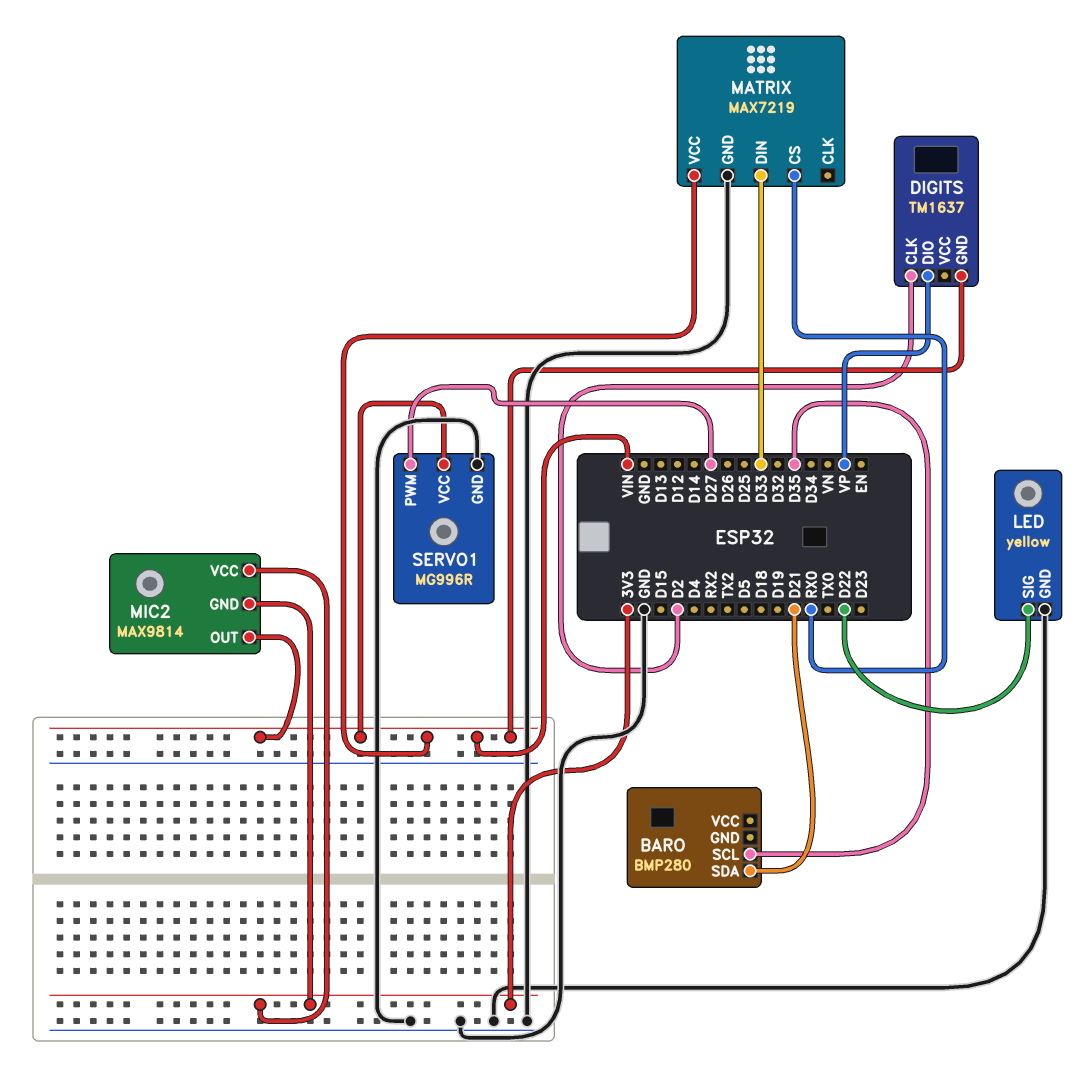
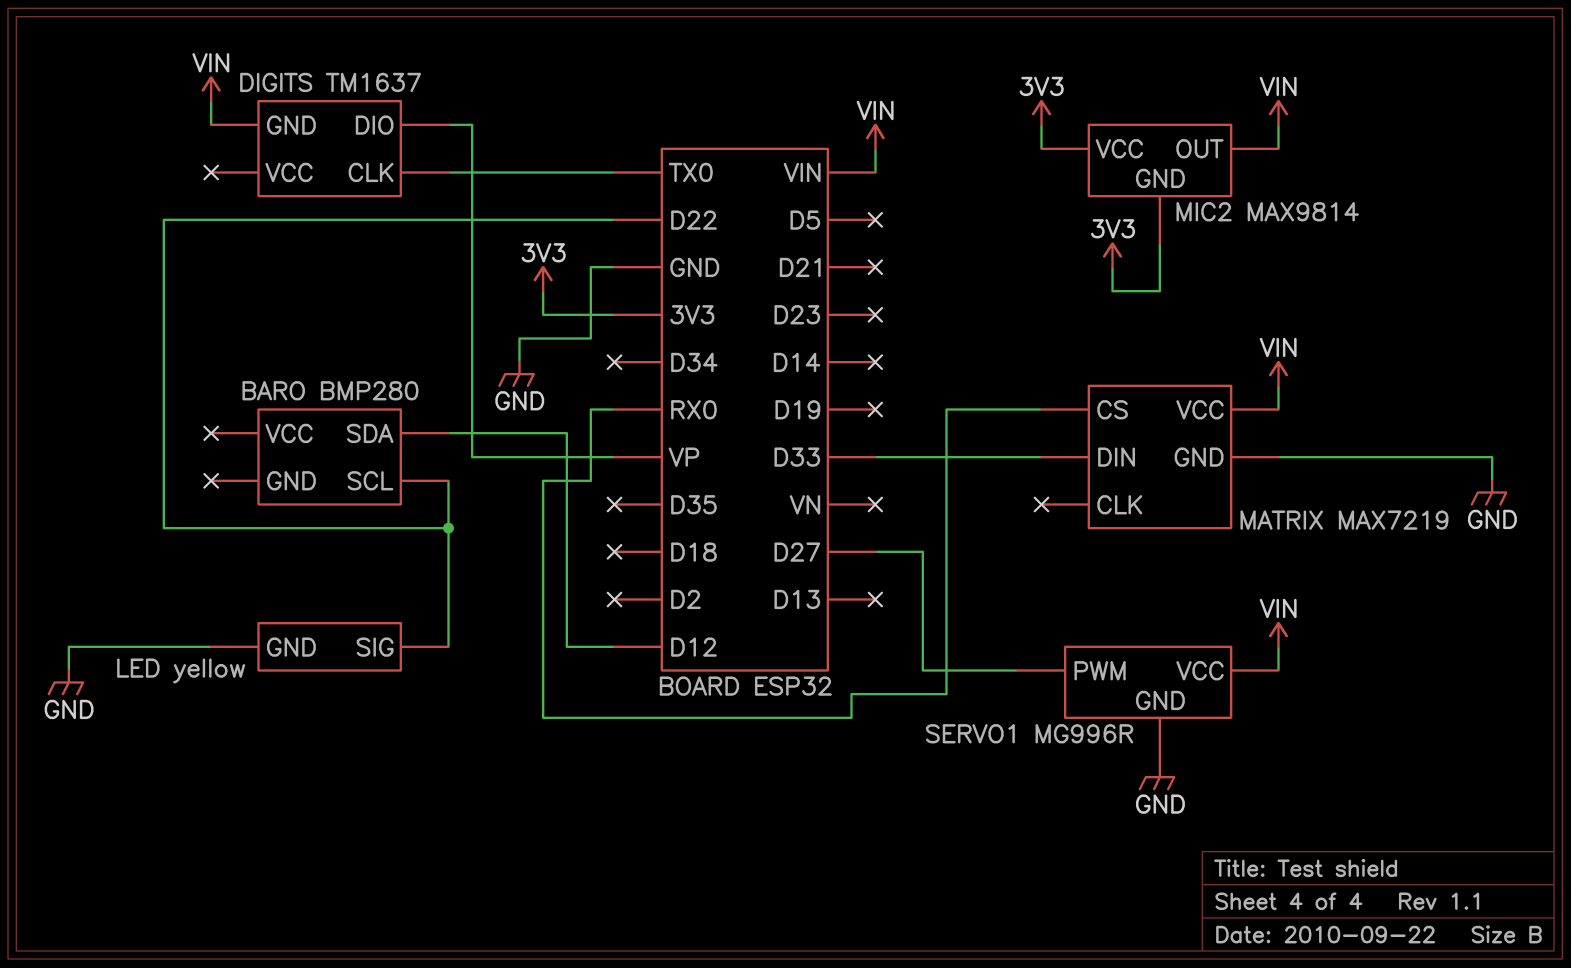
BARO pin SCL: D35 -> D22
BARO pin SDA: D21 -> D12
DIGITS pin CLK: D2 -> TX0

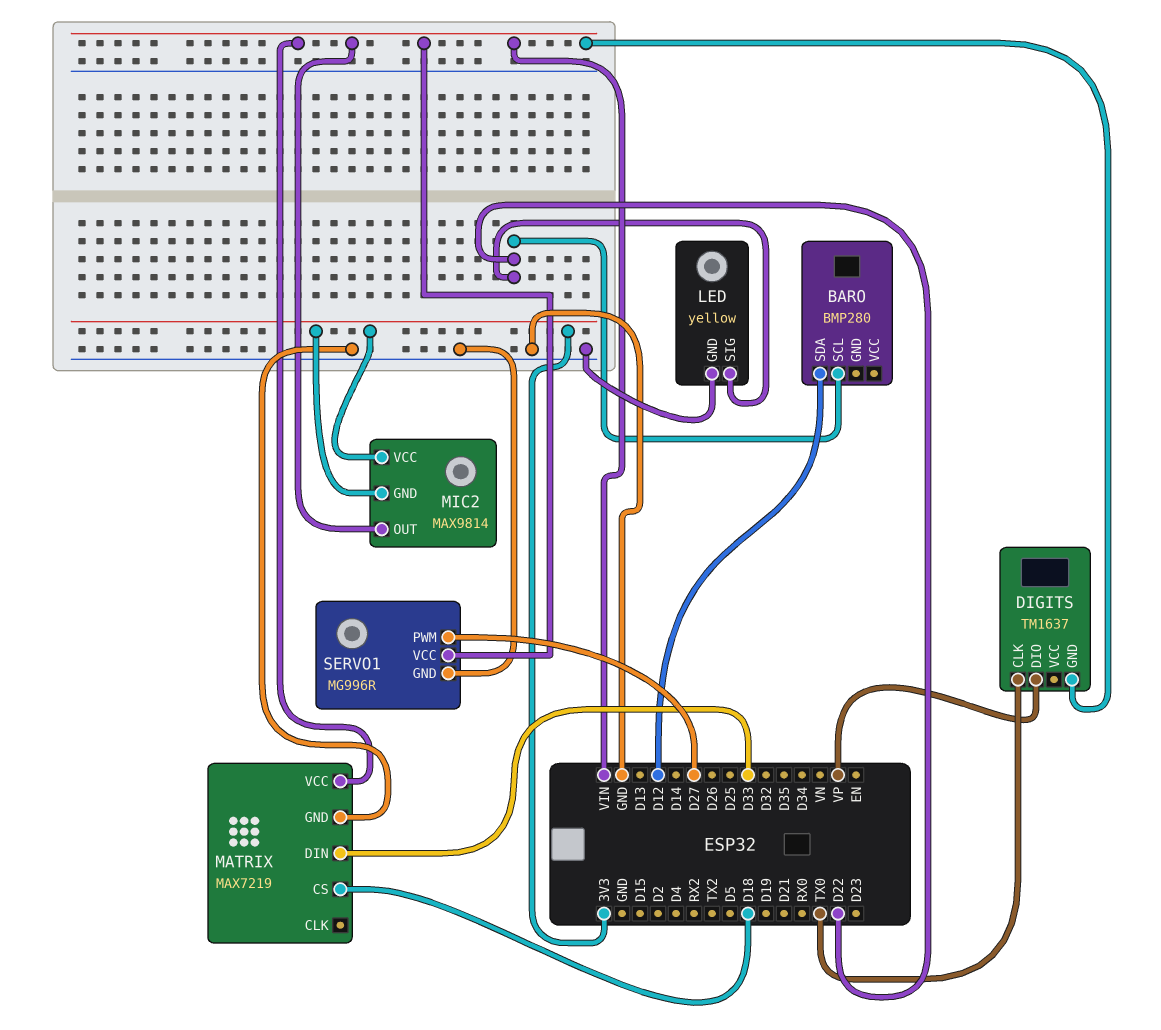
MATRIX pin CS: RX0 -> D18

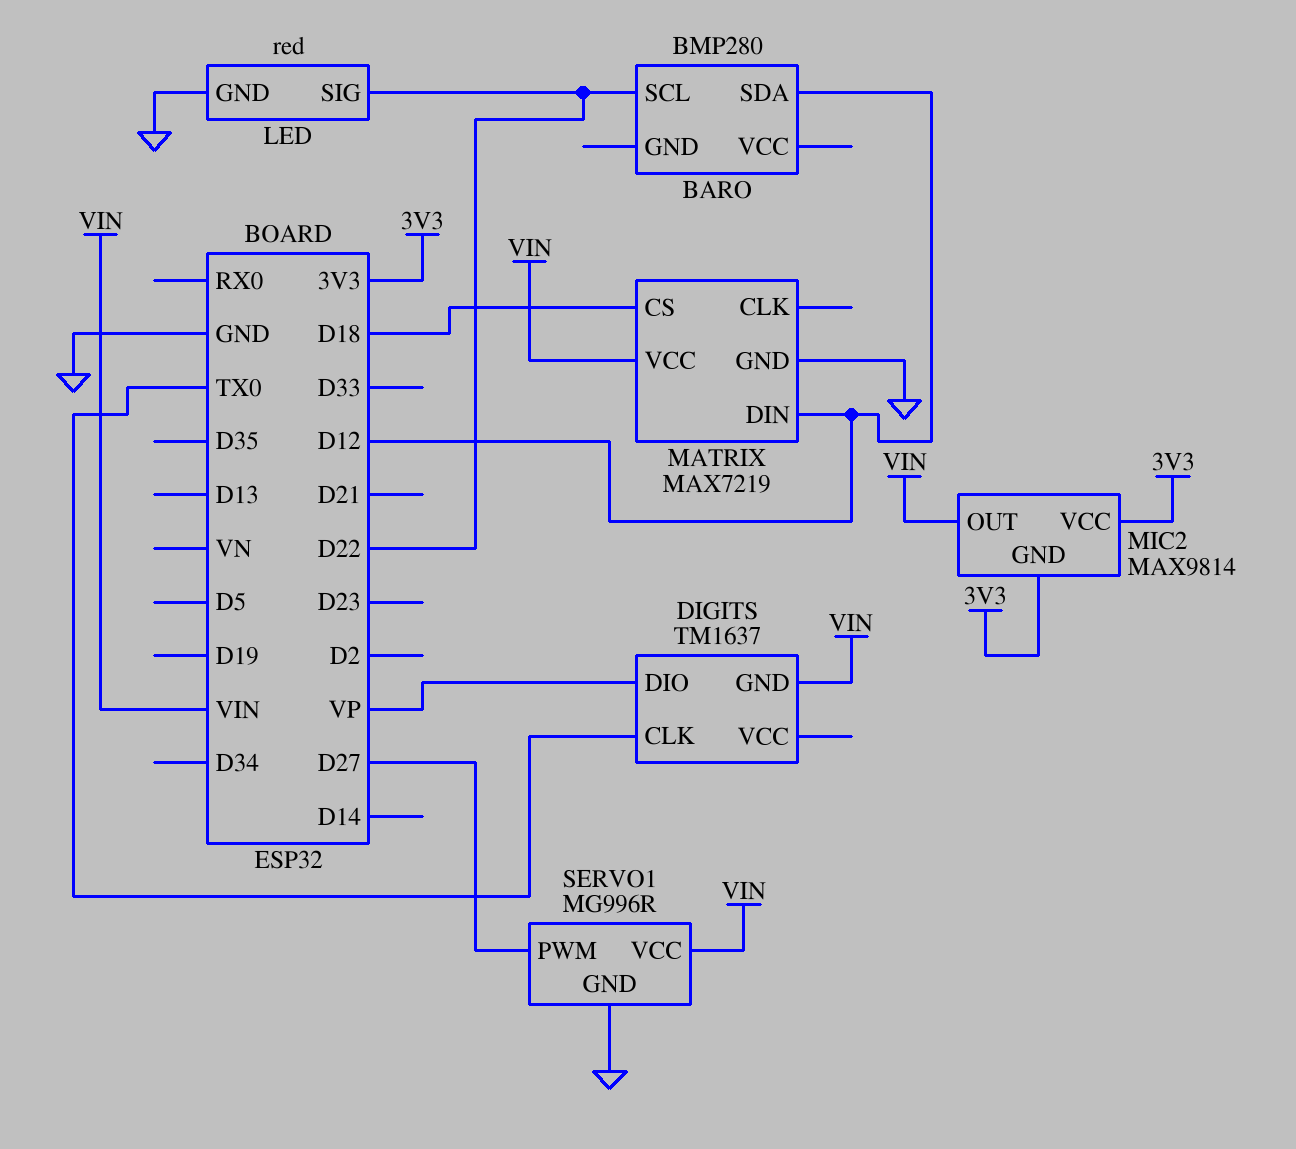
LED: yellow -> red
MATRIX pin DIN: D33 -> D12

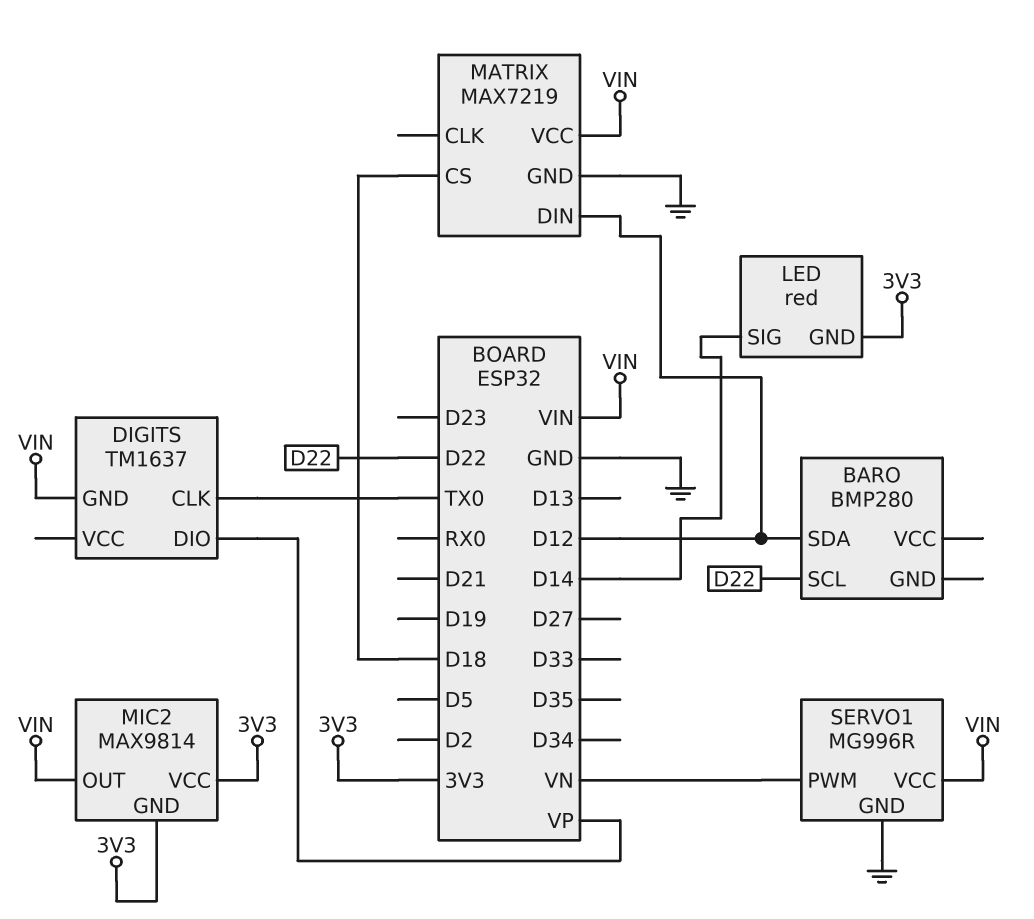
LED pin GND: GND -> 3V3
LED pin SIG: D22 -> D14
SERVO1 pin PWM: D27 -> VN

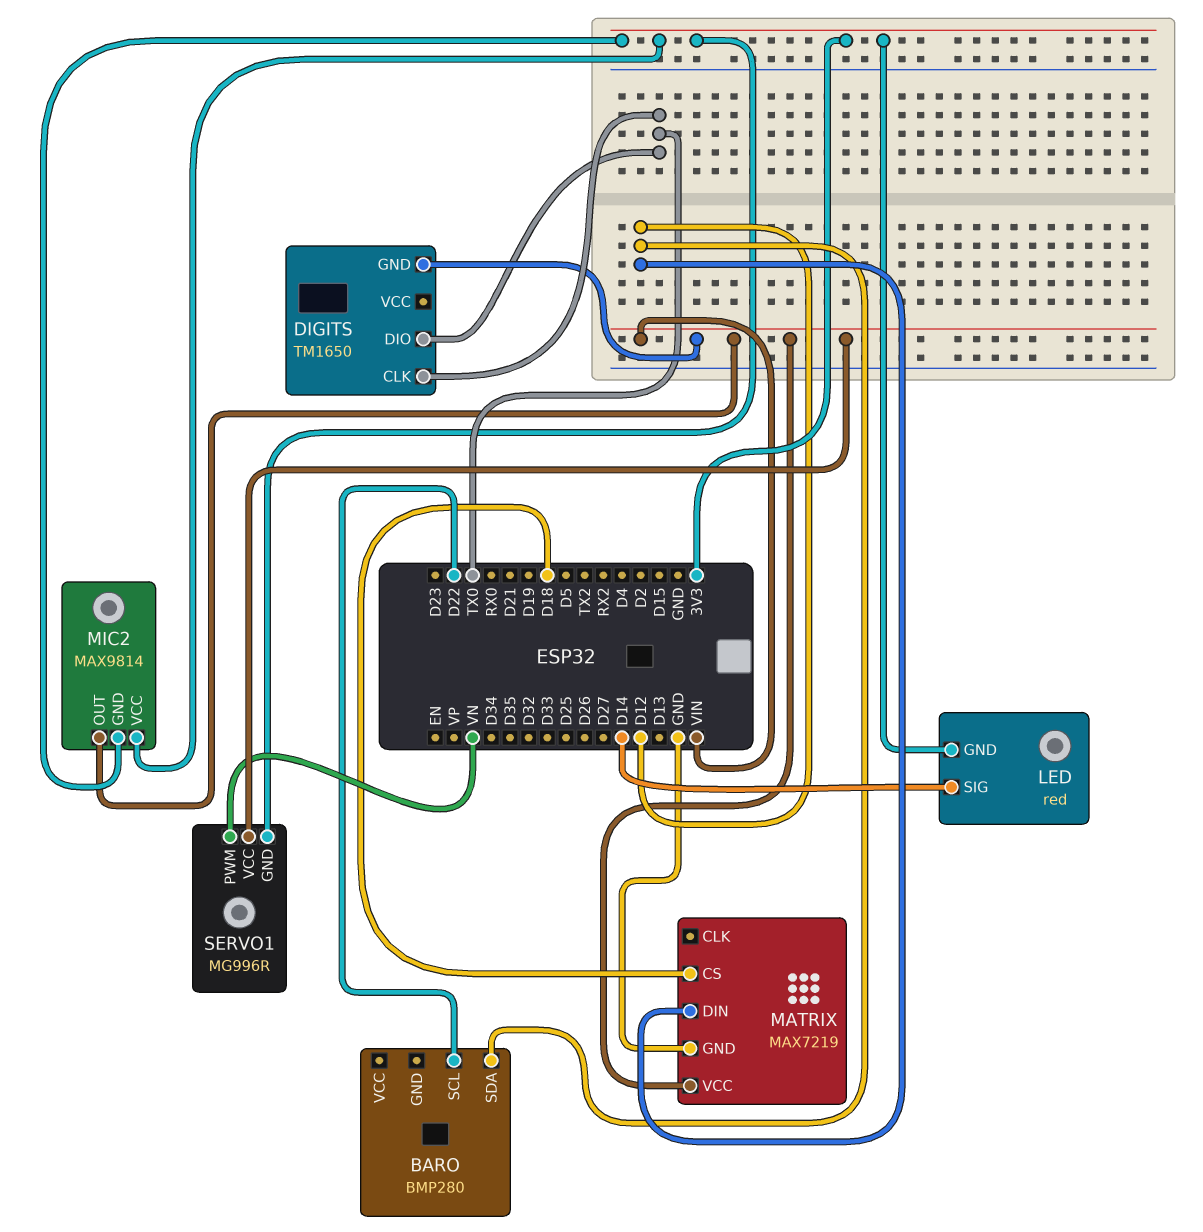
DIGITS: TM1637 -> TM1650
DIGITS pin DIO: VP -> TX0
SERVO1 pin GND: GND -> 3V3

